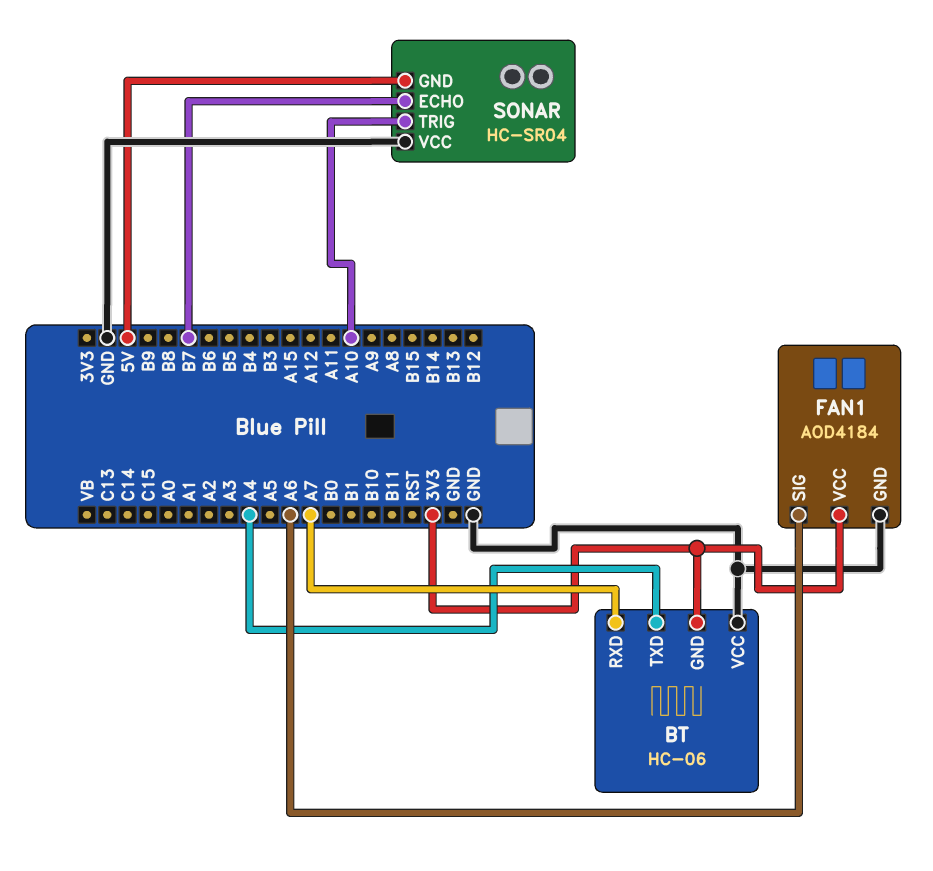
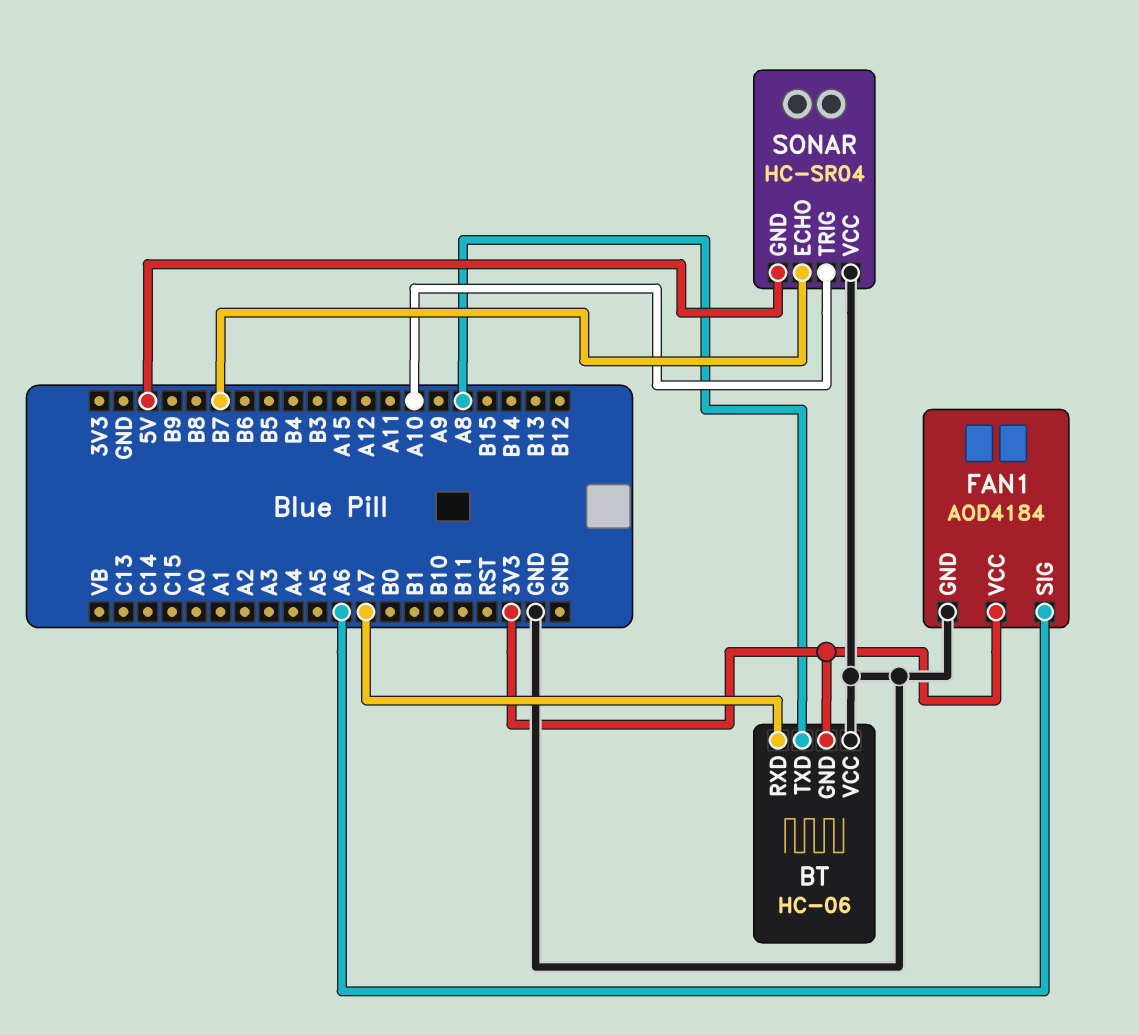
BT pin TXD: A4 -> A8

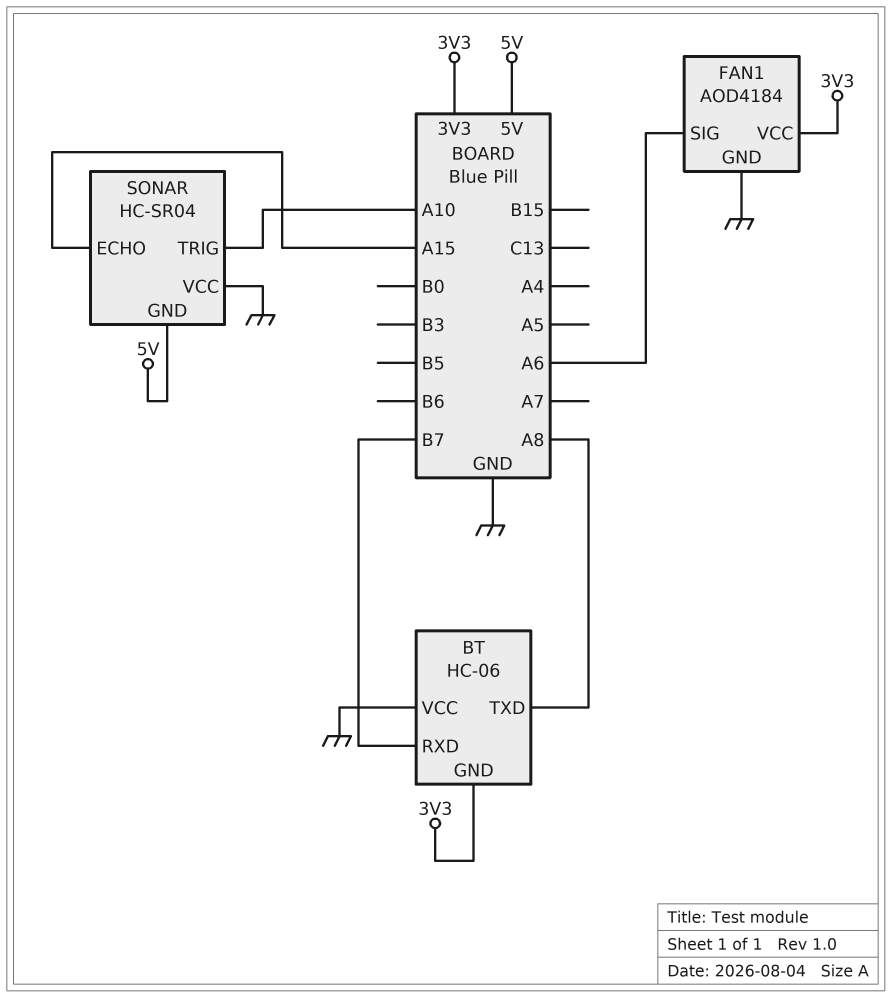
BT pin RXD: A7 -> B7
SONAR pin ECHO: B7 -> A15

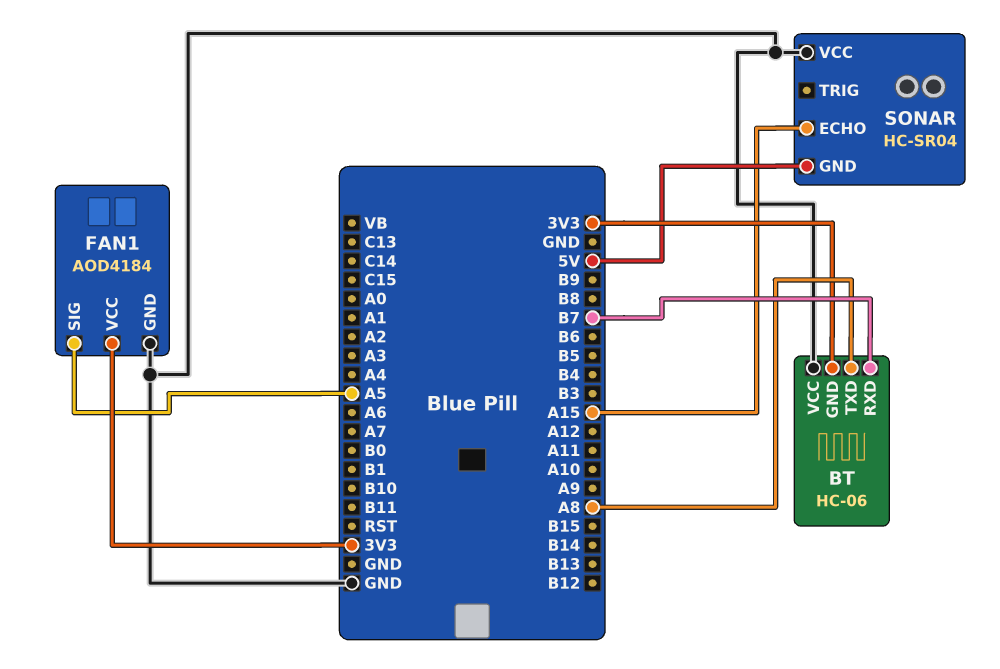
FAN1 pin SIG: A6 -> A5
SONAR pin TRIG: A10 -> none

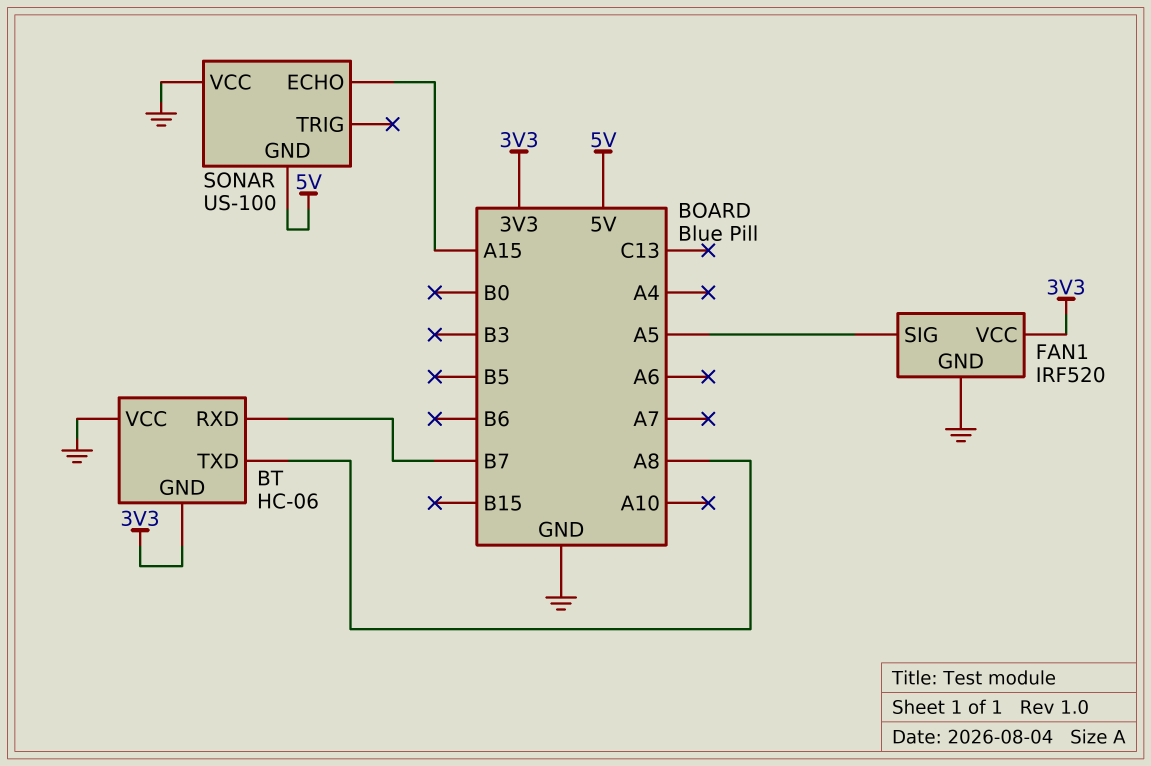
FAN1: AOD4184 -> IRF520
SONAR: HC-SR04 -> US-100

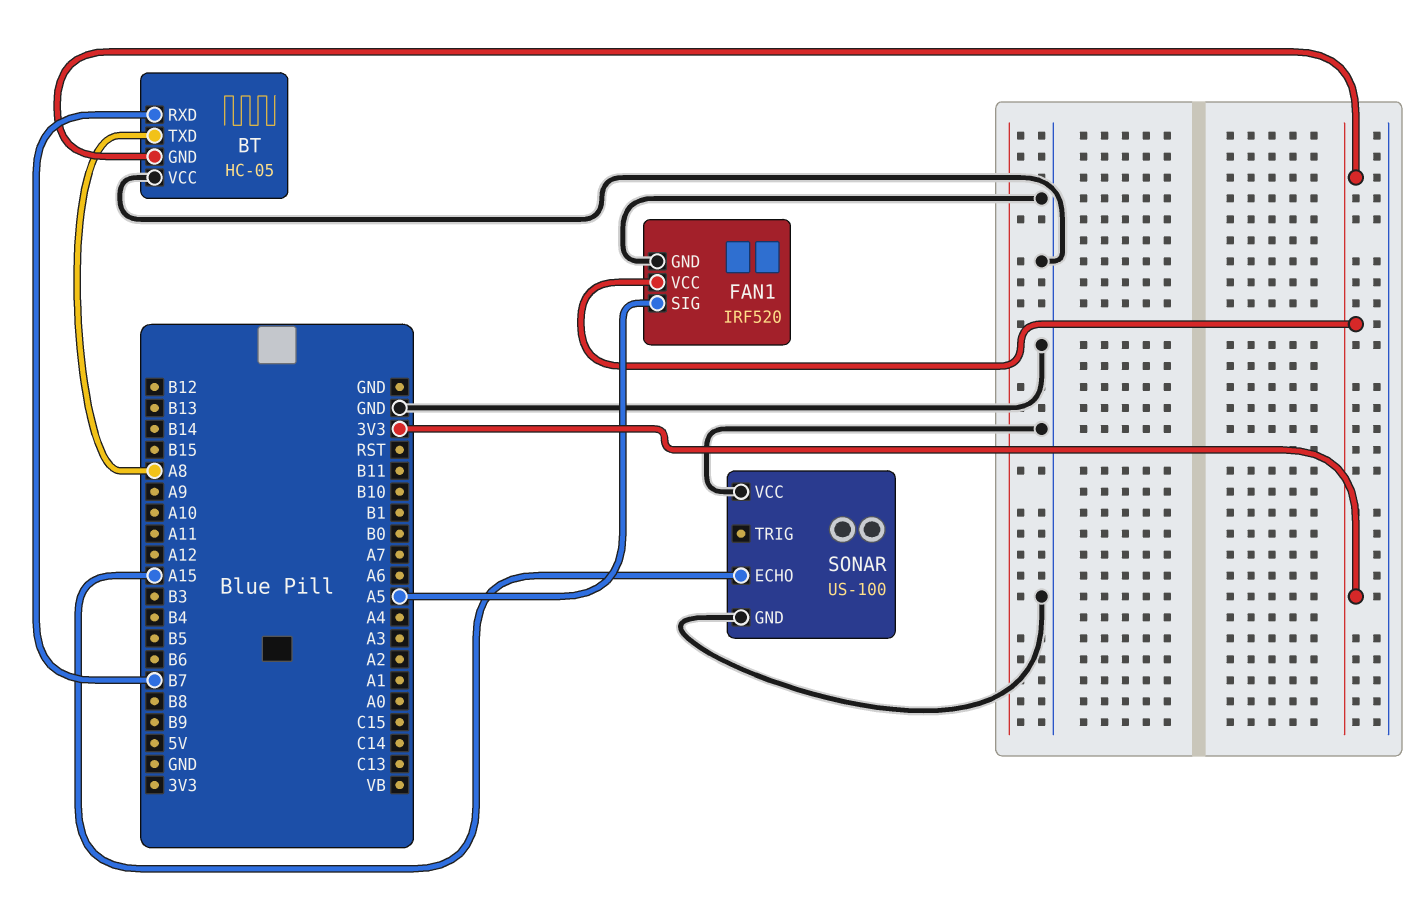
BT: HC-06 -> HC-05
SONAR pin GND: 5V -> GND

